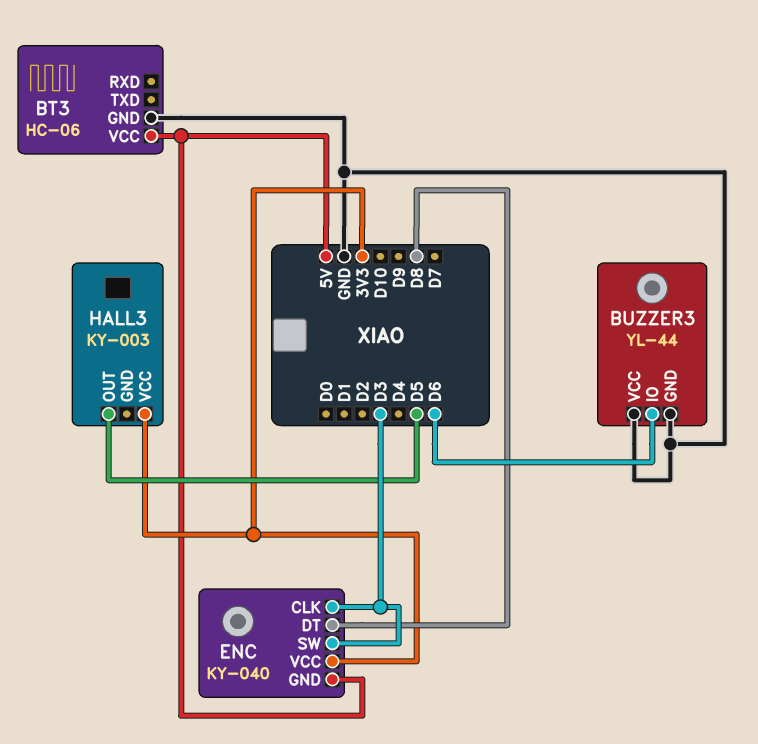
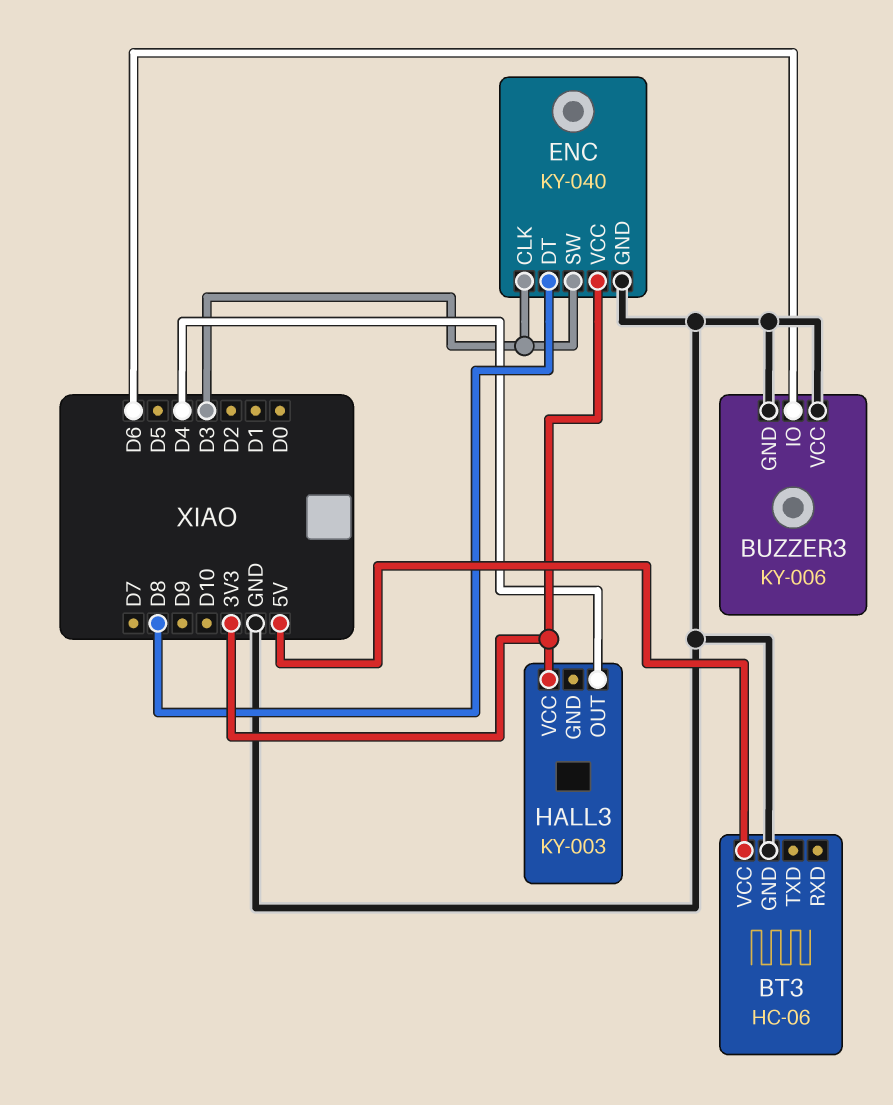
BUZZER3: YL-44 -> KY-006
ENC pin GND: 5V -> GND
HALL3 pin OUT: D5 -> D4

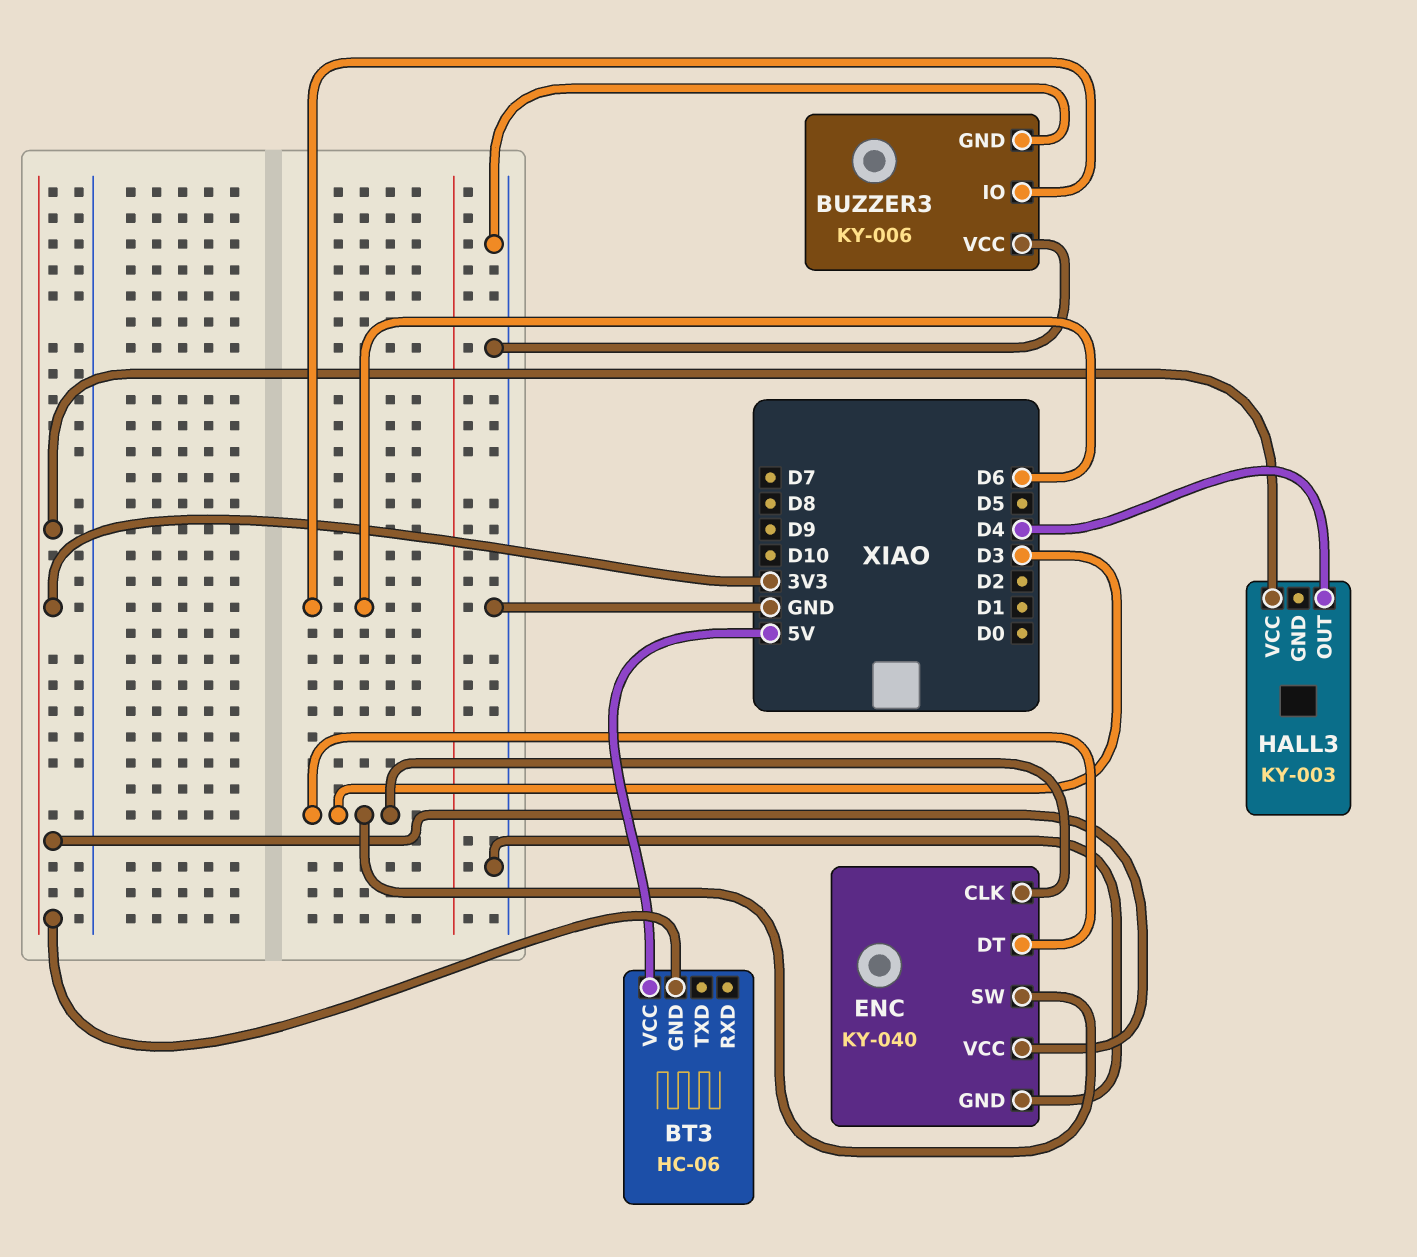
BT3 pin GND: GND -> 3V3
ENC pin DT: D8 -> D3

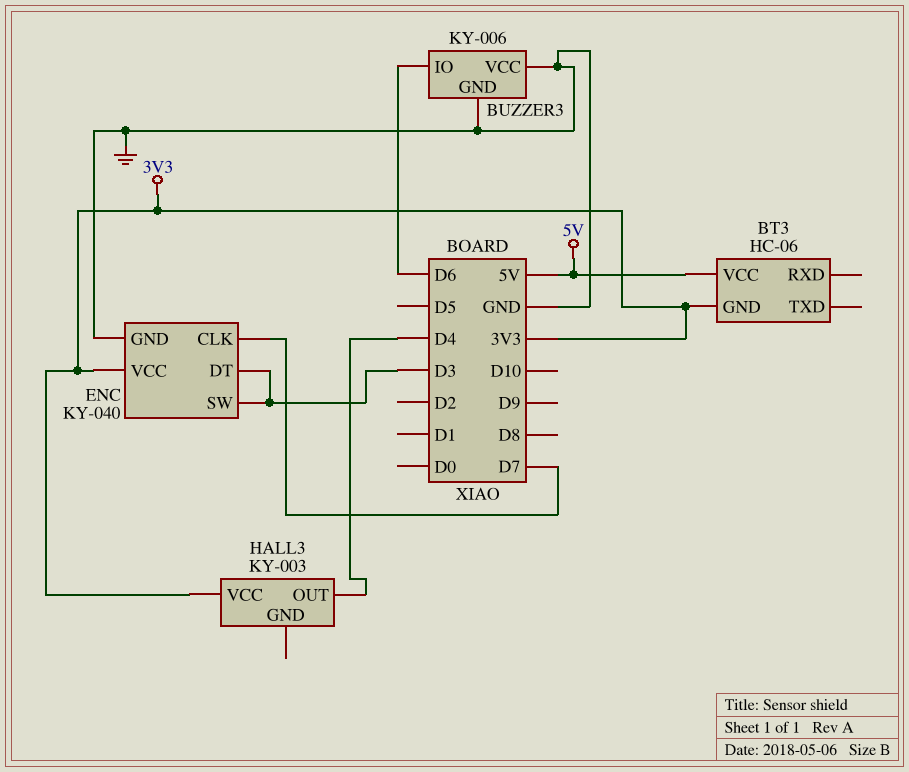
ENC pin CLK: D3 -> D7

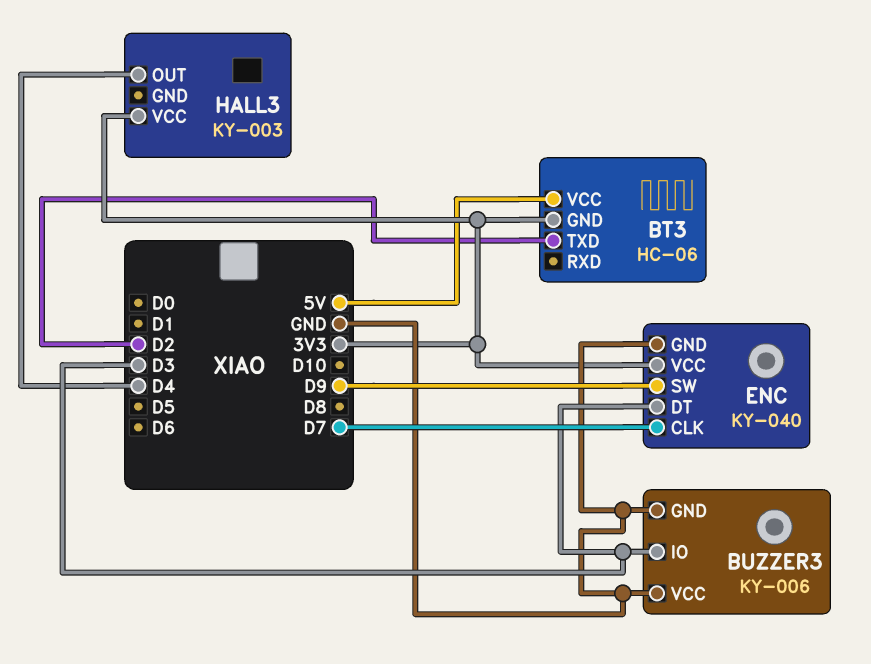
BT3 pin TXD: none -> D2
BUZZER3 pin IO: D6 -> D3
ENC pin SW: D3 -> D9

